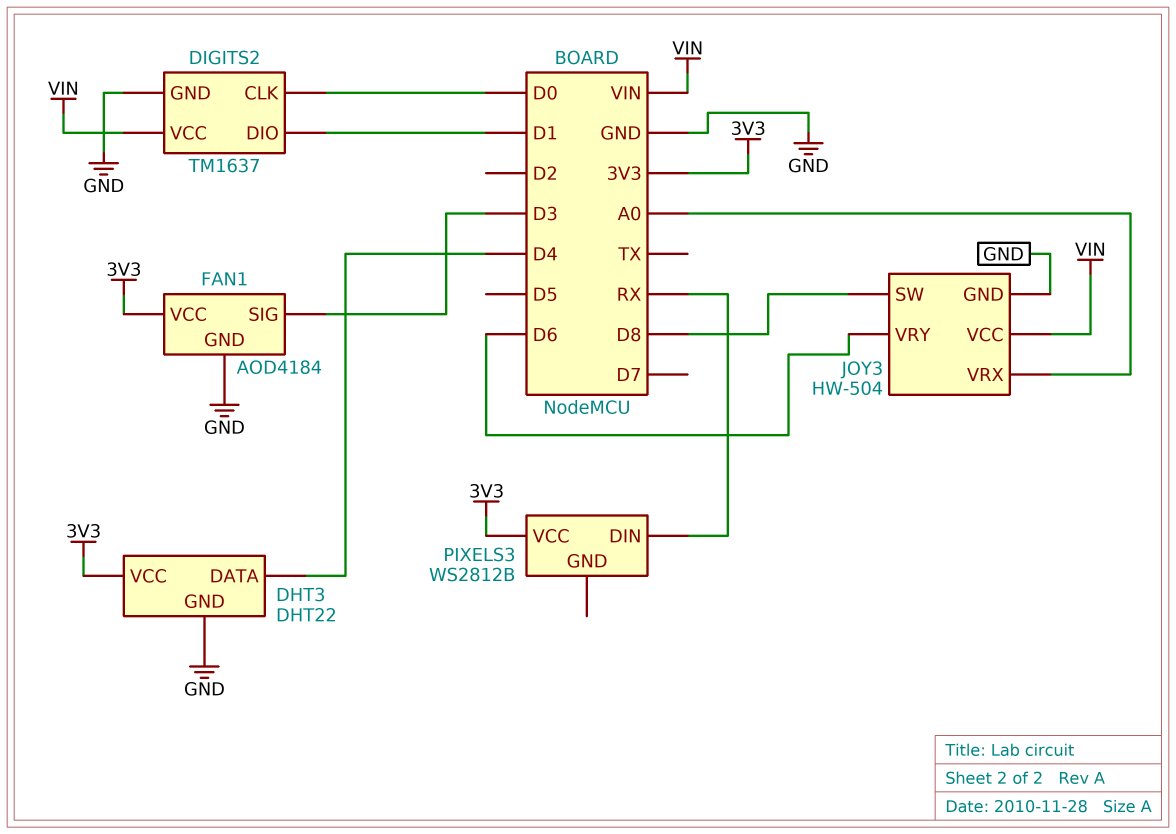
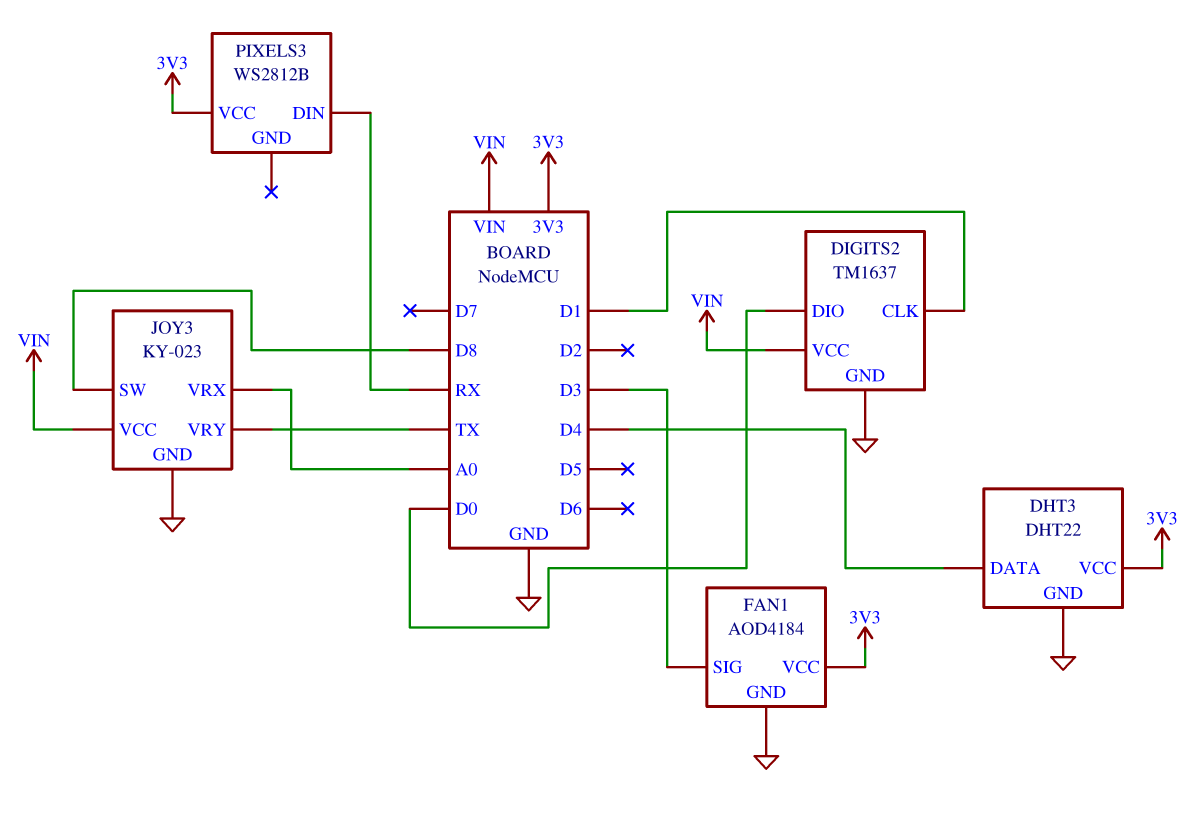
DIGITS2 pin CLK: D0 -> D1
DIGITS2 pin DIO: D1 -> D0
JOY3: HW-504 -> KY-023
JOY3 pin VRY: D6 -> TX

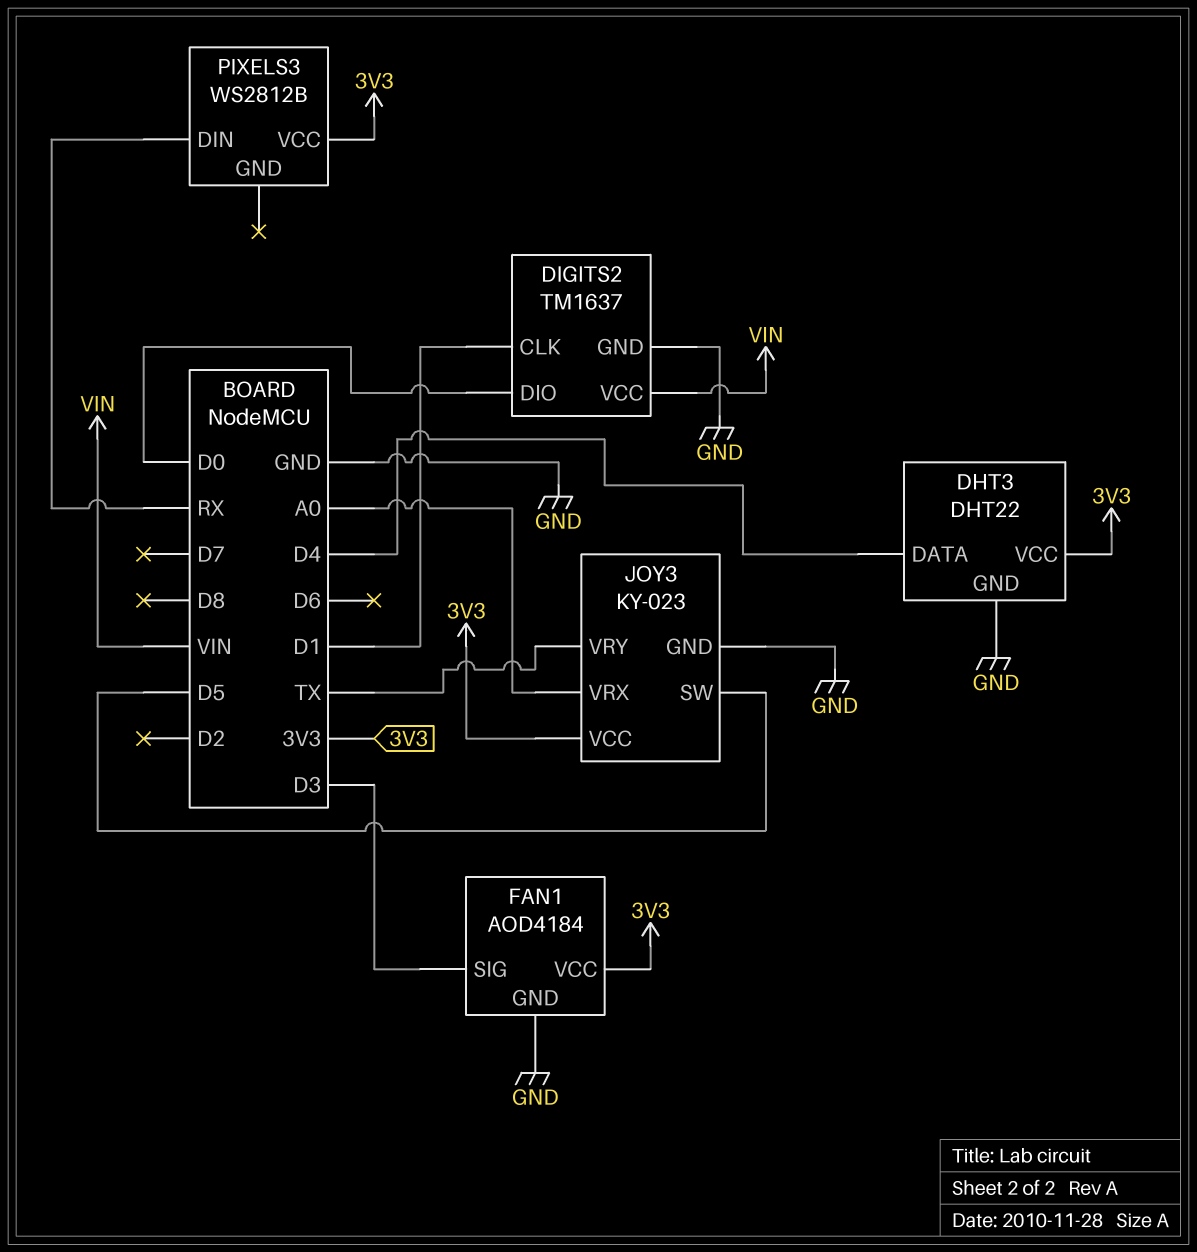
JOY3 pin SW: D8 -> D5
JOY3 pin VCC: VIN -> 3V3

